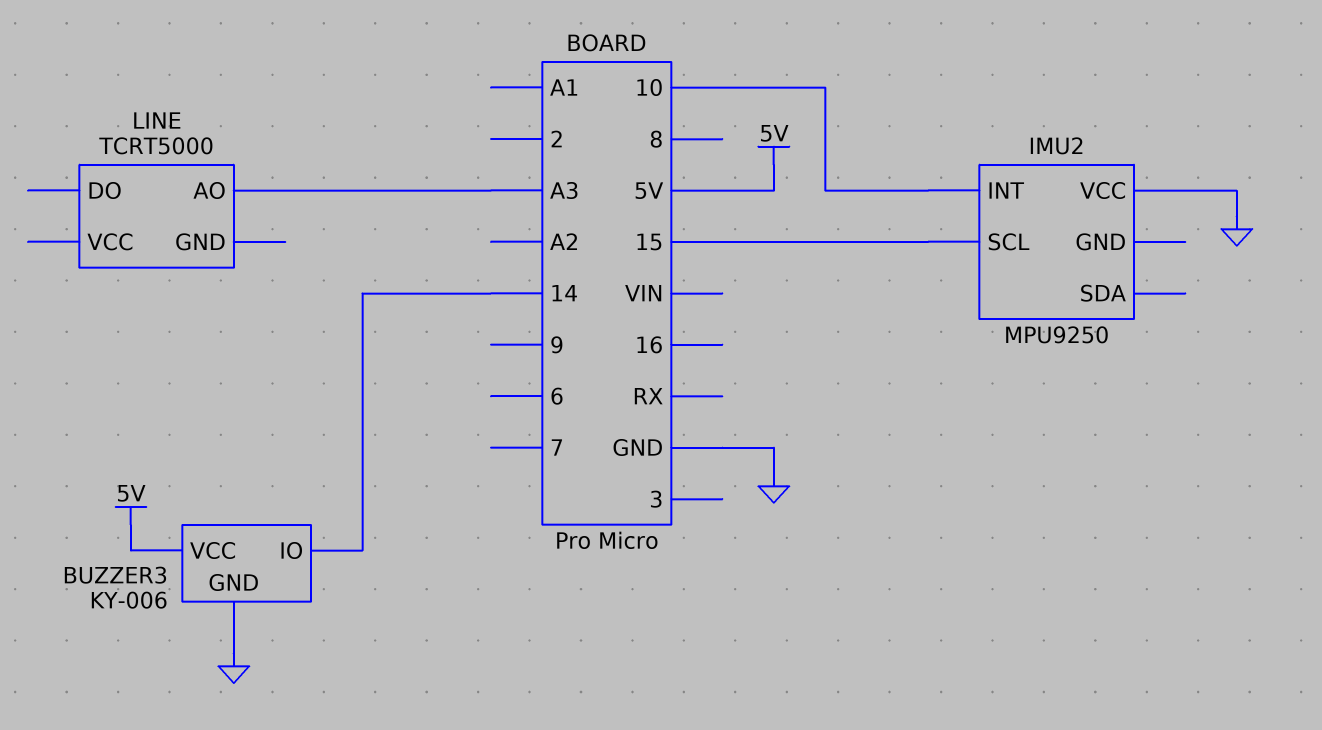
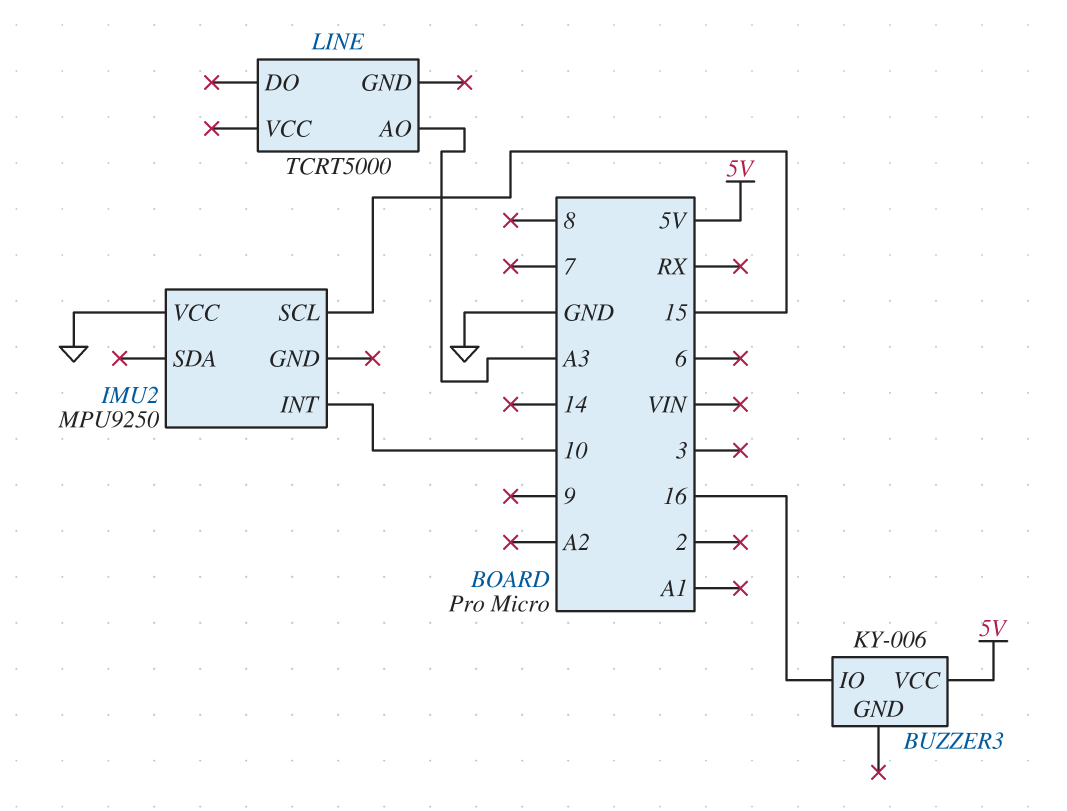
BUZZER3 pin GND: GND -> none
BUZZER3 pin IO: 14 -> 16

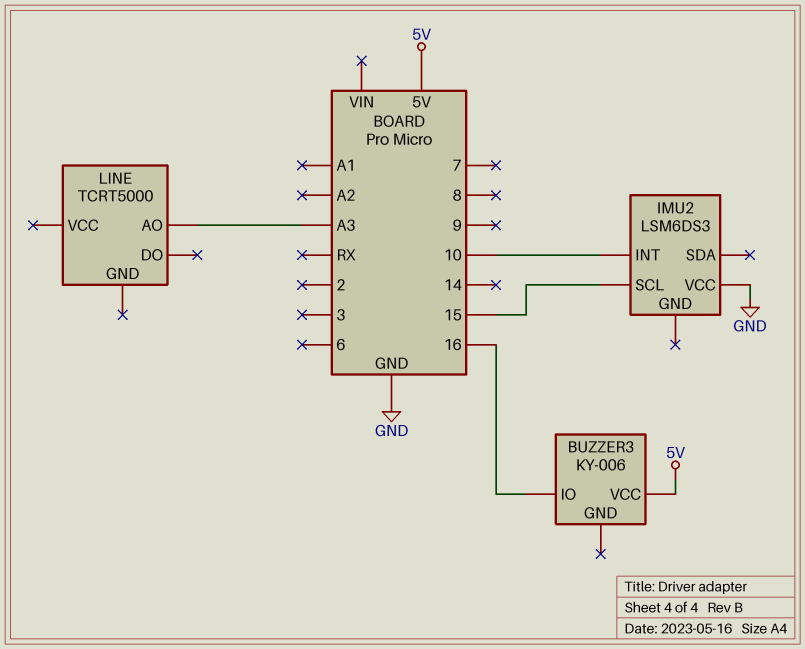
IMU2: MPU9250 -> LSM6DS3

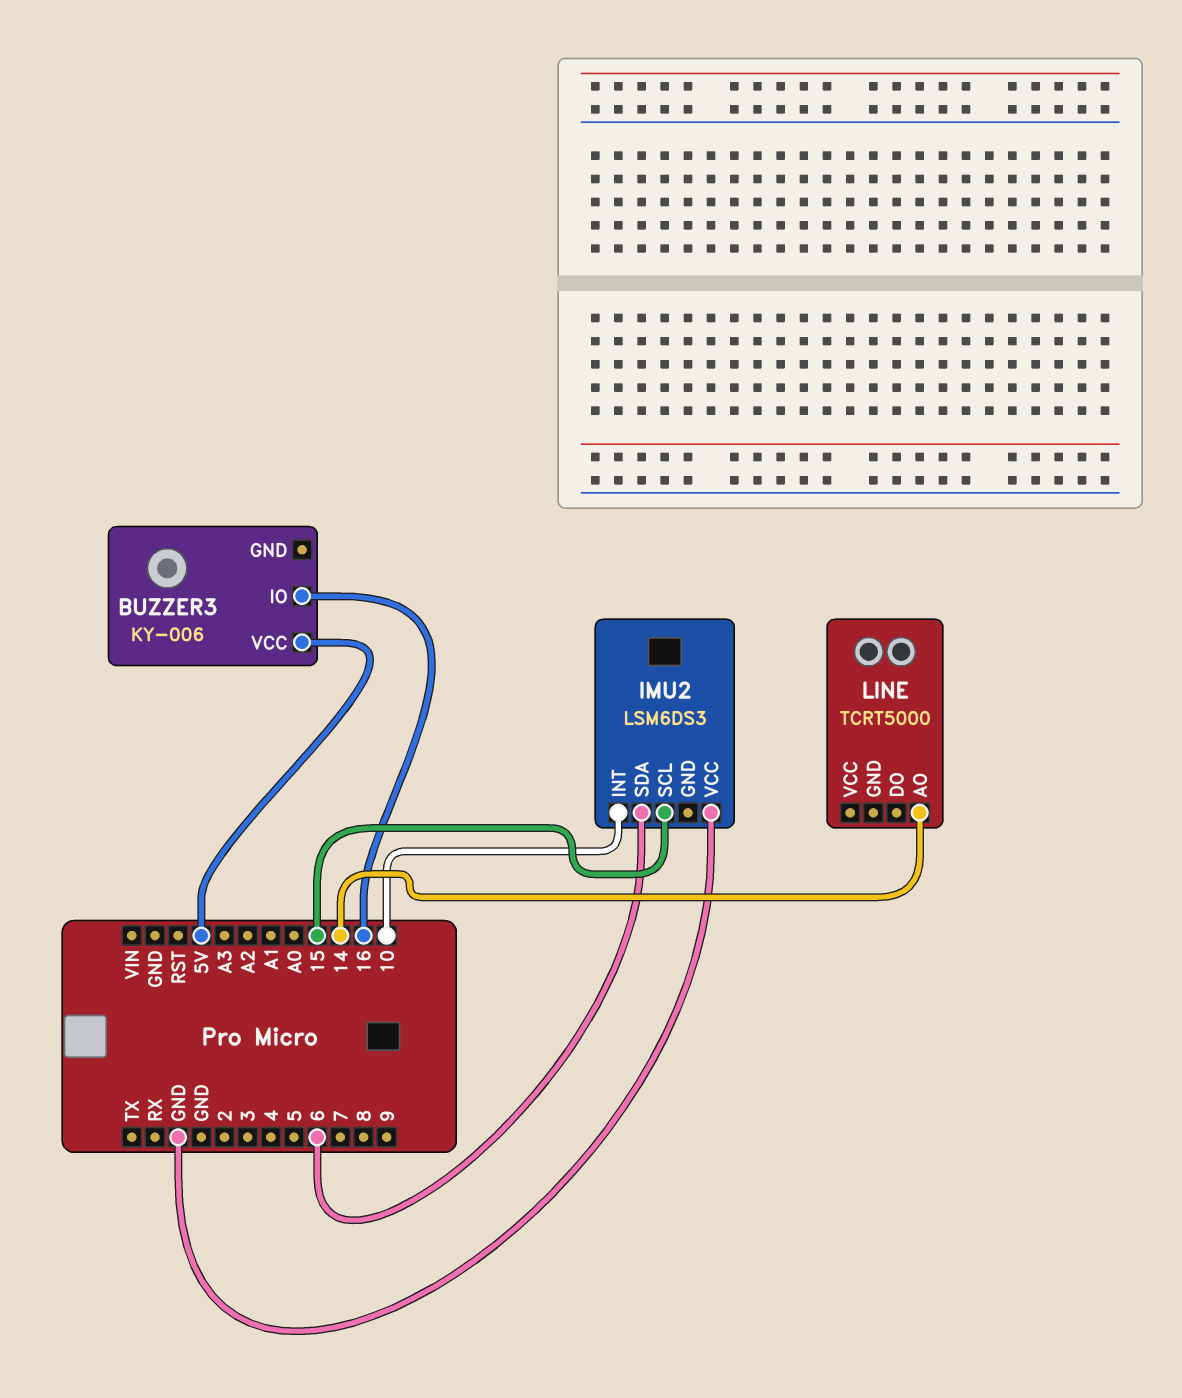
IMU2 pin SDA: none -> 6
LINE pin AO: A3 -> 14

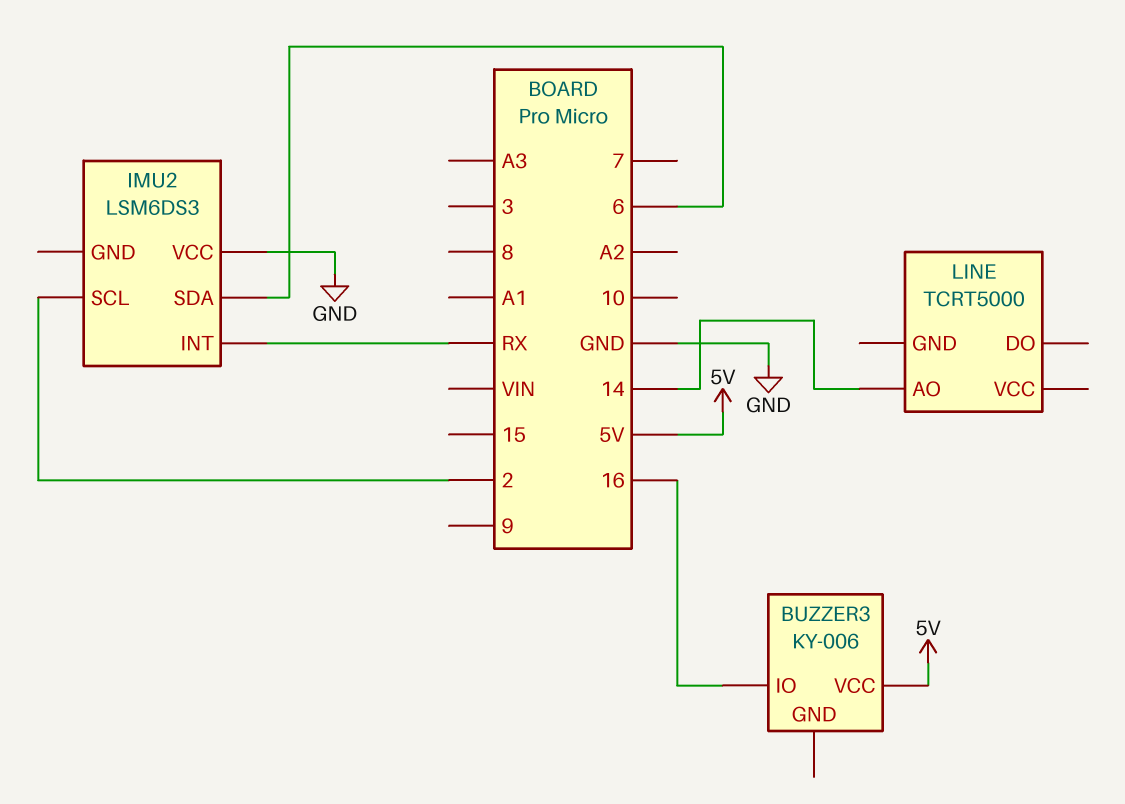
IMU2 pin INT: 10 -> RX
IMU2 pin SCL: 15 -> 2

